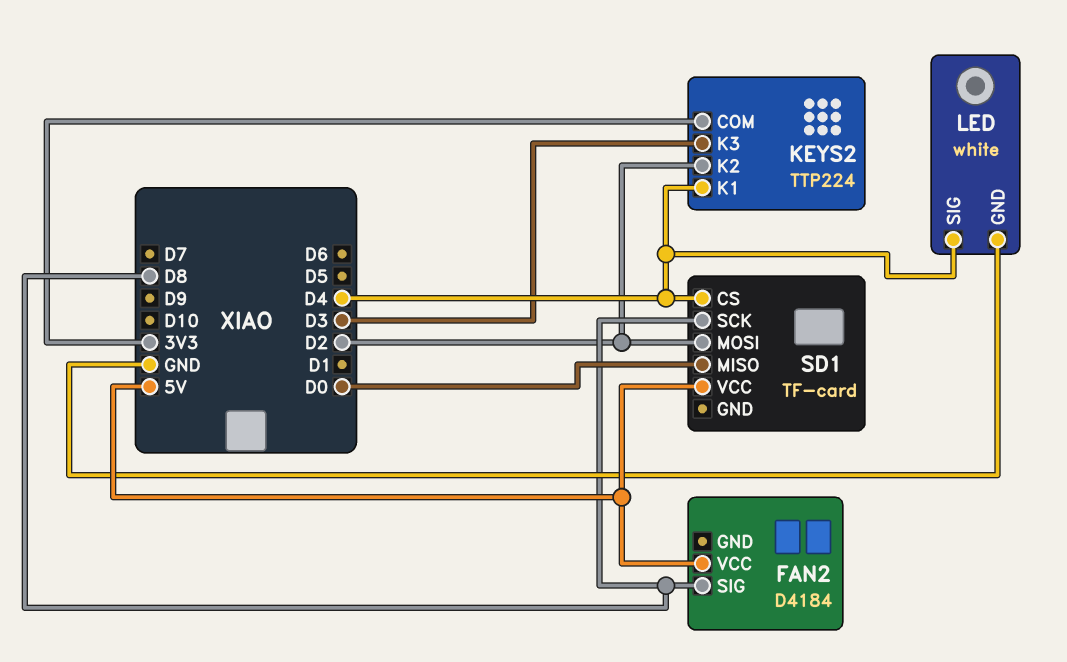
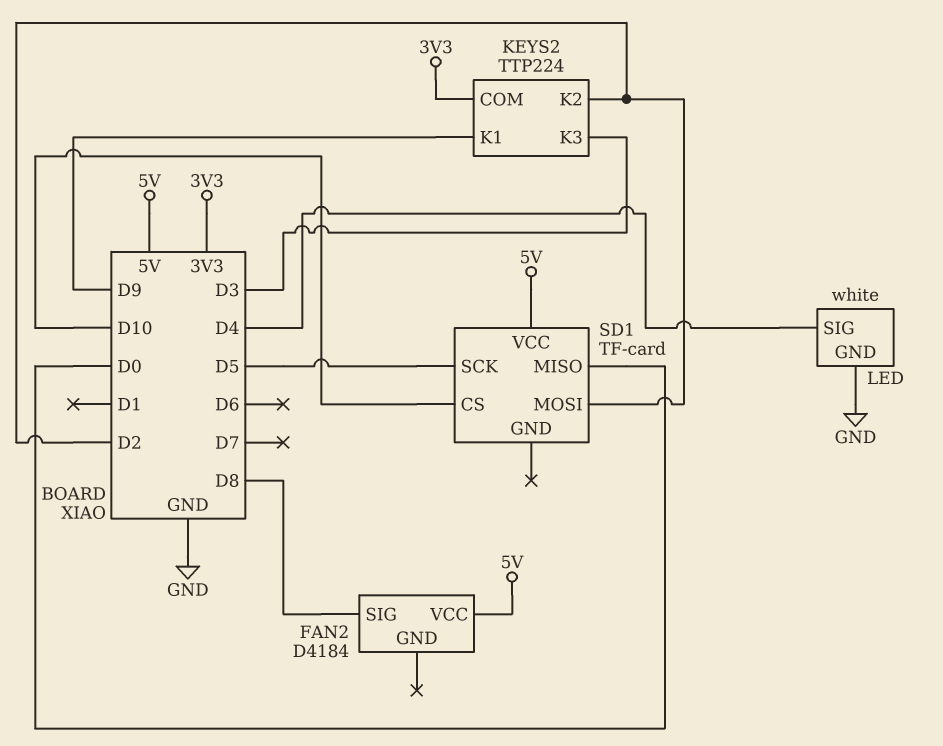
KEYS2 pin K1: D4 -> D9
SD1 pin CS: D4 -> D10
SD1 pin SCK: D8 -> D5

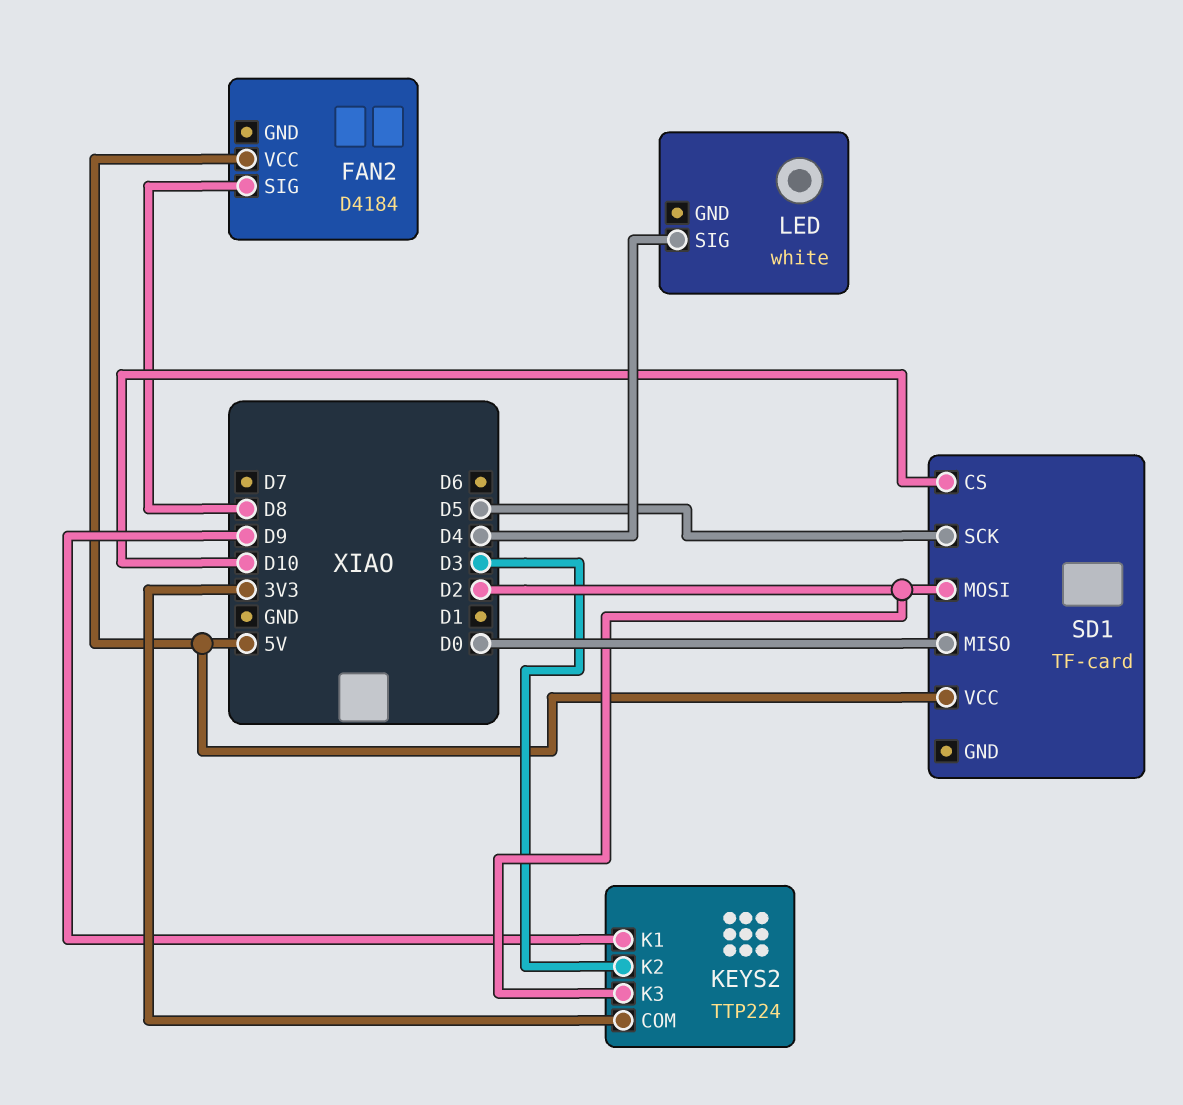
KEYS2 pin K2: D2 -> D3
KEYS2 pin K3: D3 -> D2
LED pin GND: GND -> none

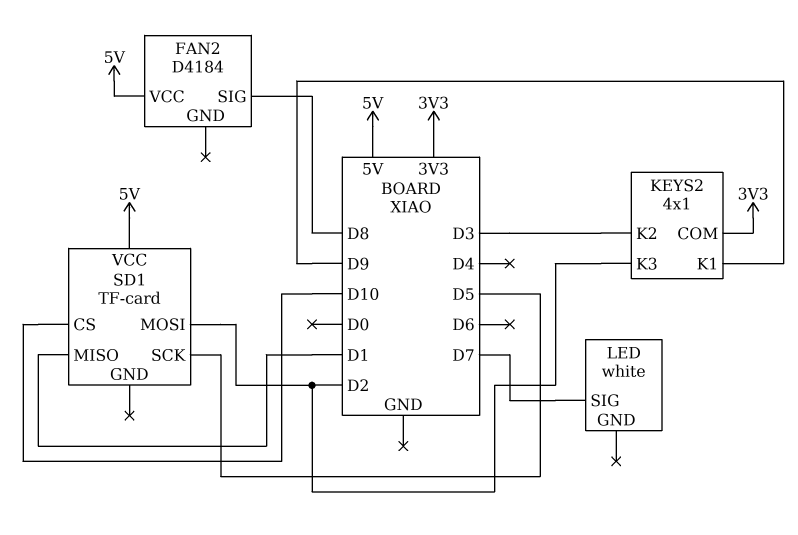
KEYS2: TTP224 -> 4x1
LED pin SIG: D4 -> D7
SD1 pin MISO: D0 -> D1

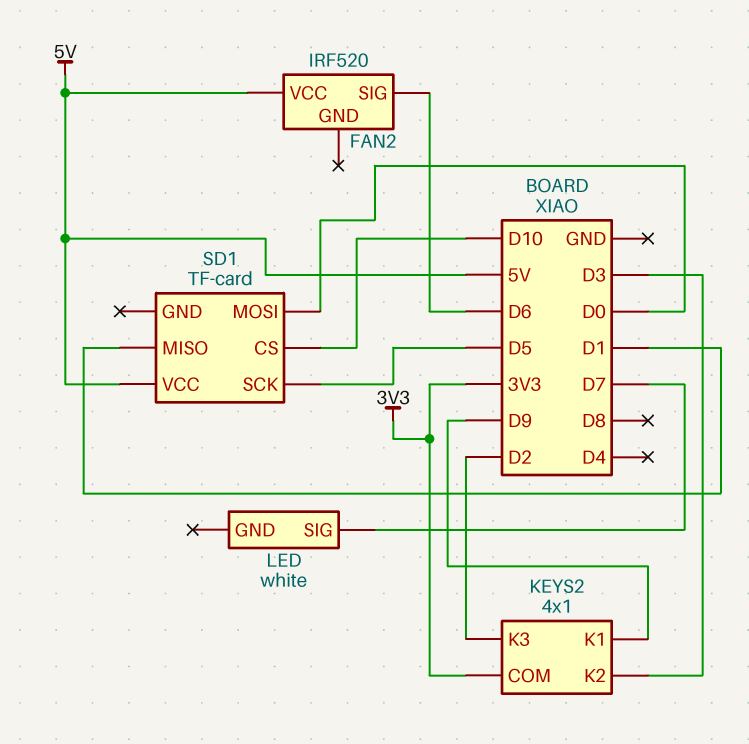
FAN2: D4184 -> IRF520
FAN2 pin SIG: D8 -> D6
SD1 pin MOSI: D2 -> D0

